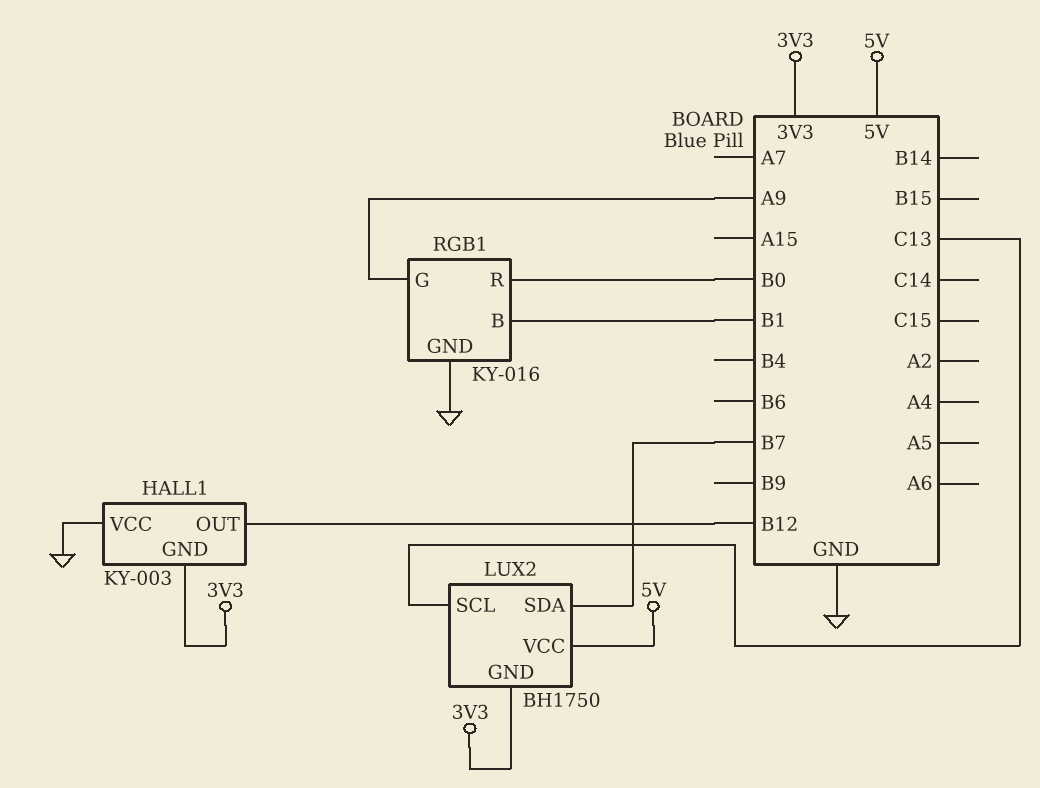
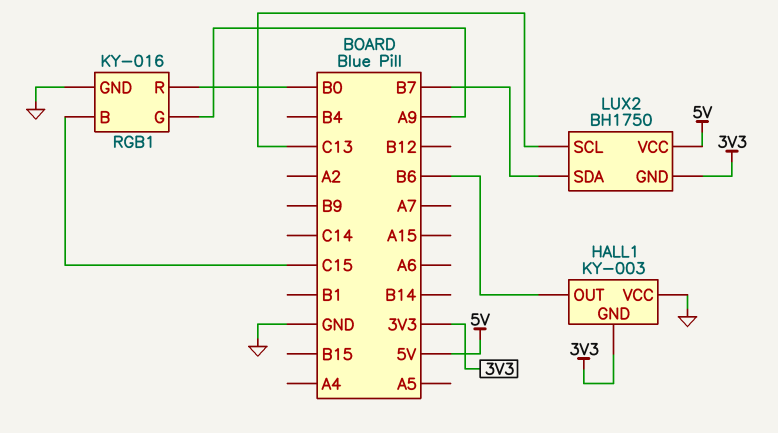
HALL1 pin OUT: B12 -> B6
RGB1 pin B: B1 -> C15

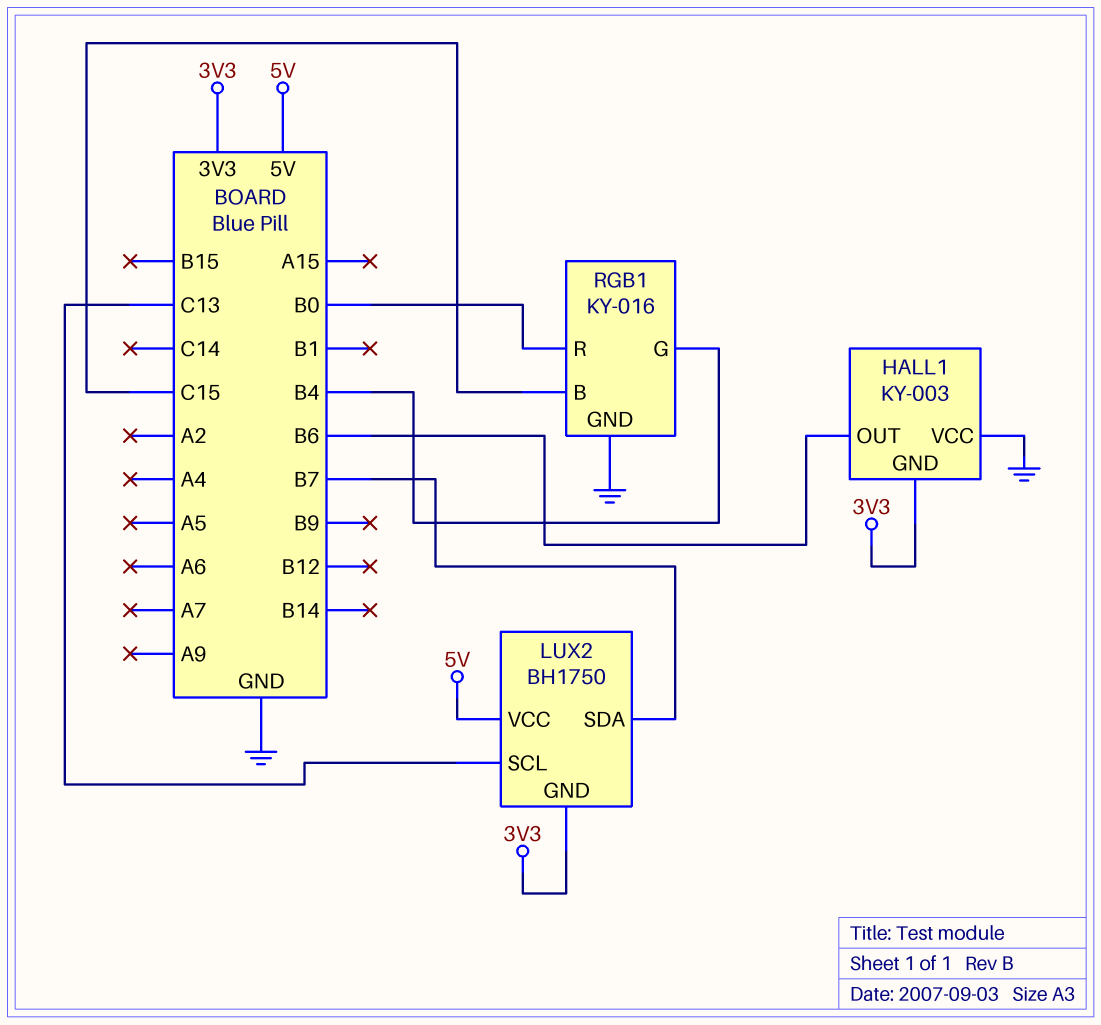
RGB1 pin G: A9 -> B4

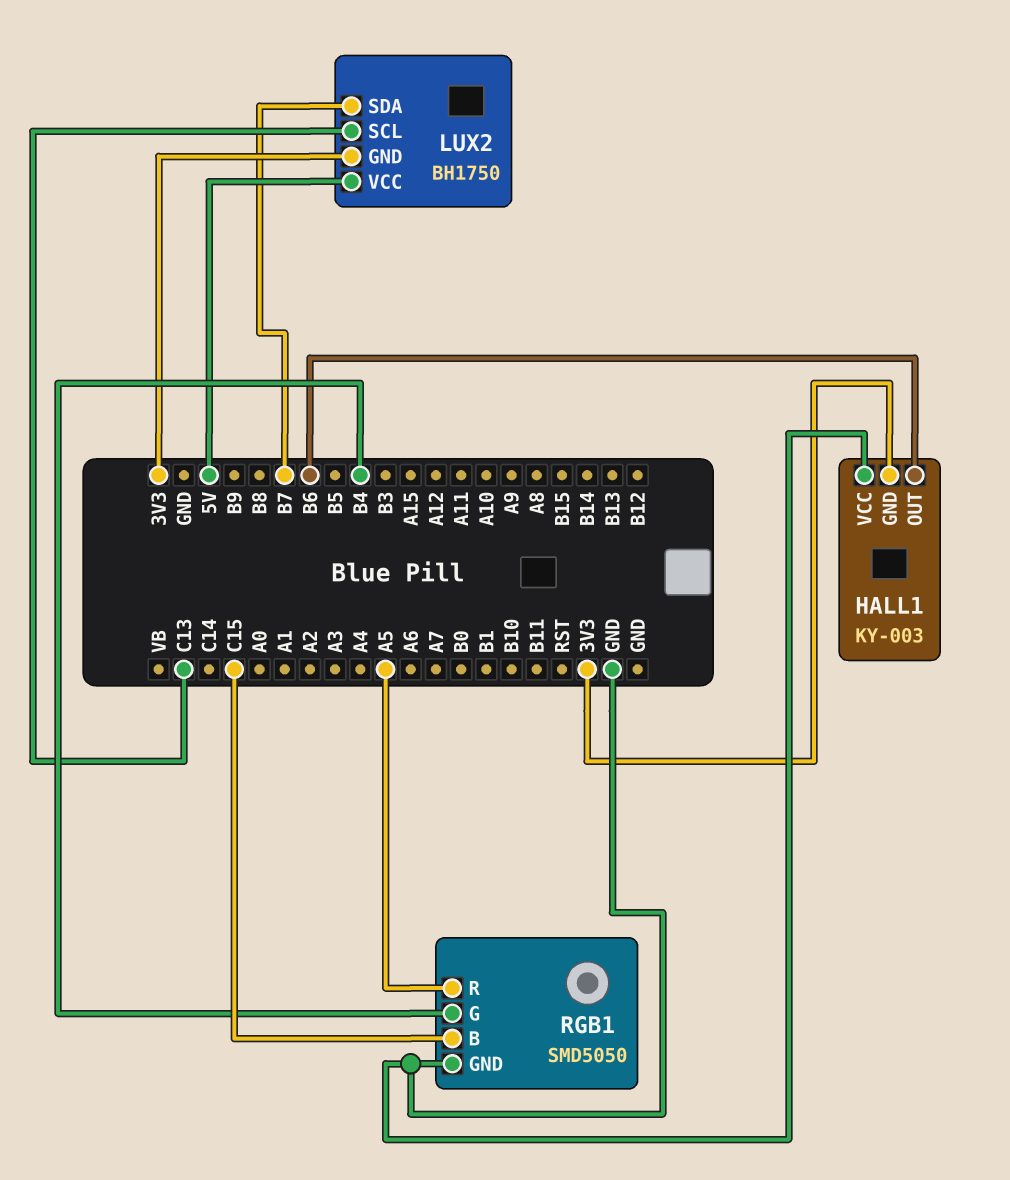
RGB1: KY-016 -> SMD5050
RGB1 pin R: B0 -> A5

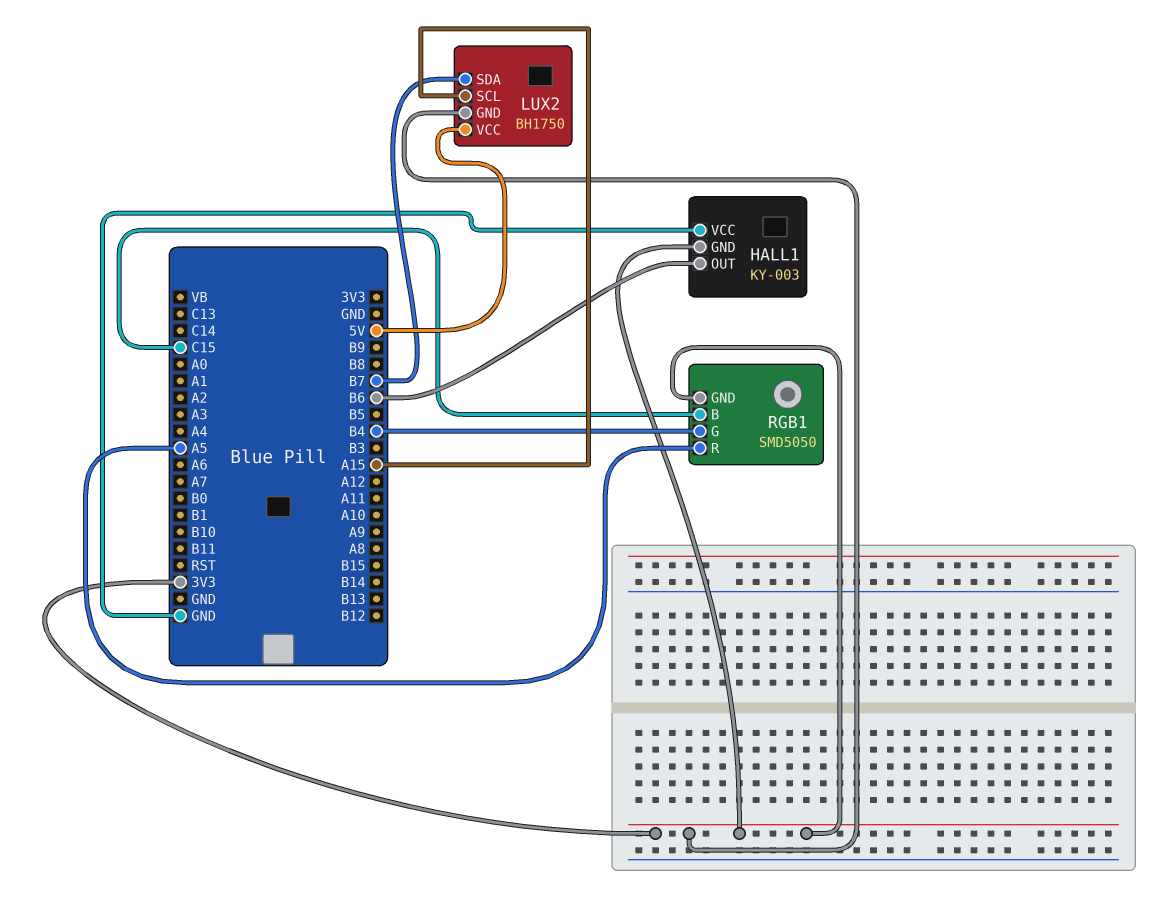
LUX2 pin SCL: C13 -> A15
RGB1 pin GND: GND -> 3V3

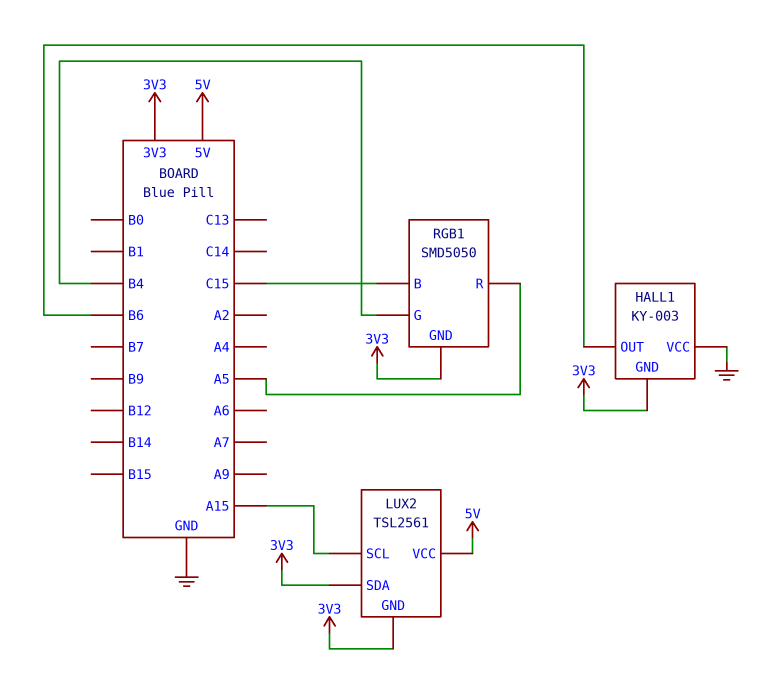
LUX2: BH1750 -> TSL2561
LUX2 pin SDA: B7 -> 3V3

